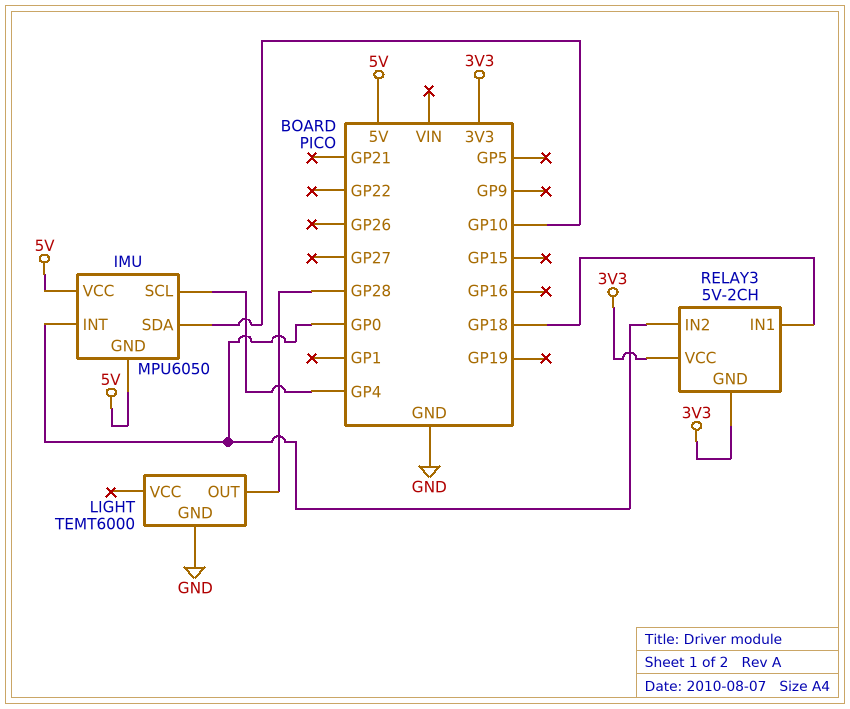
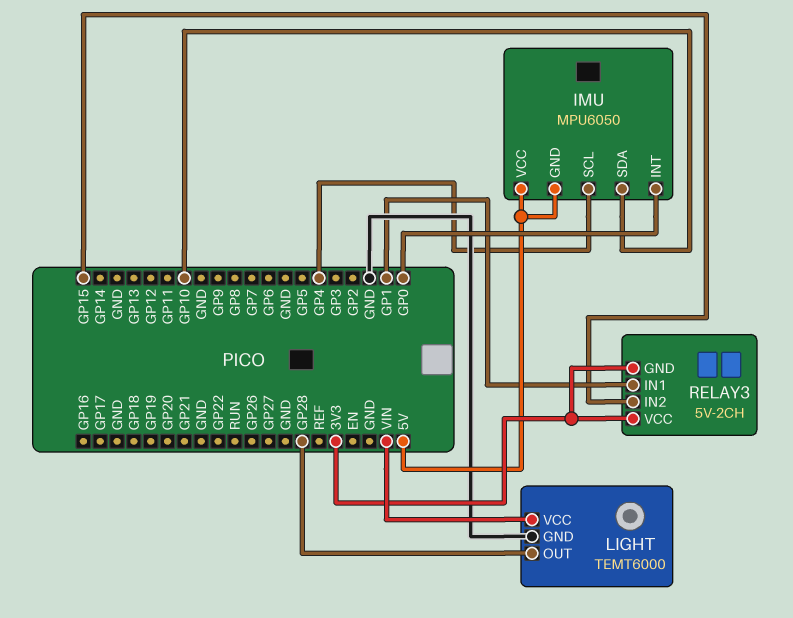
LIGHT pin VCC: none -> VIN
RELAY3 pin IN1: GP18 -> GP1
RELAY3 pin IN2: GP0 -> GP15

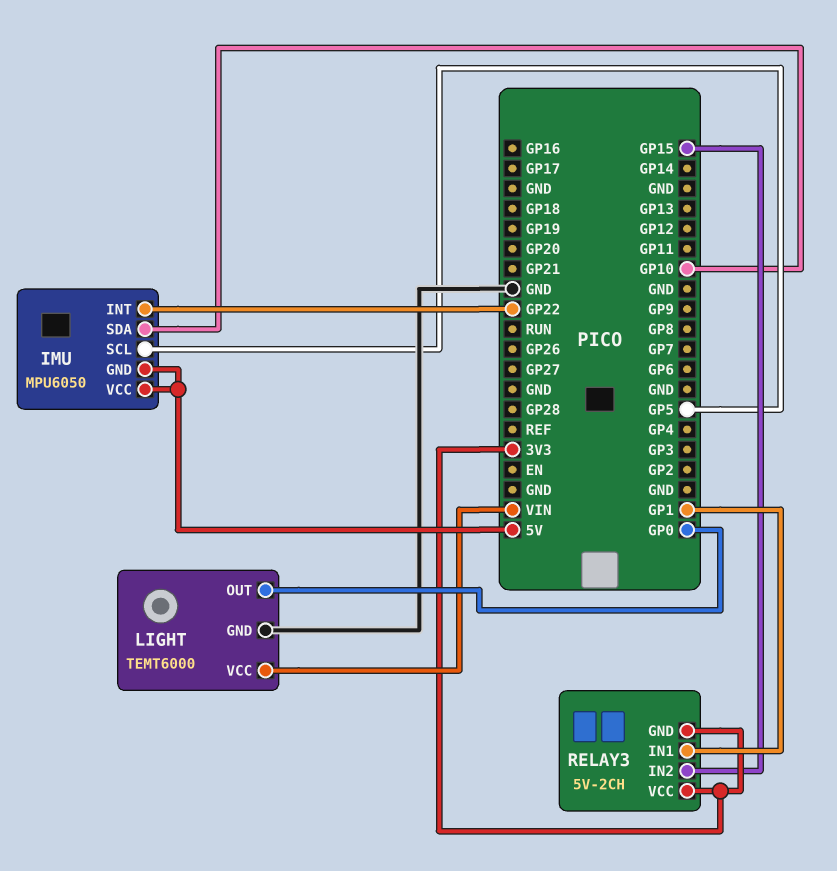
IMU pin INT: GP0 -> GP22
IMU pin SCL: GP4 -> GP5
LIGHT pin OUT: GP28 -> GP0

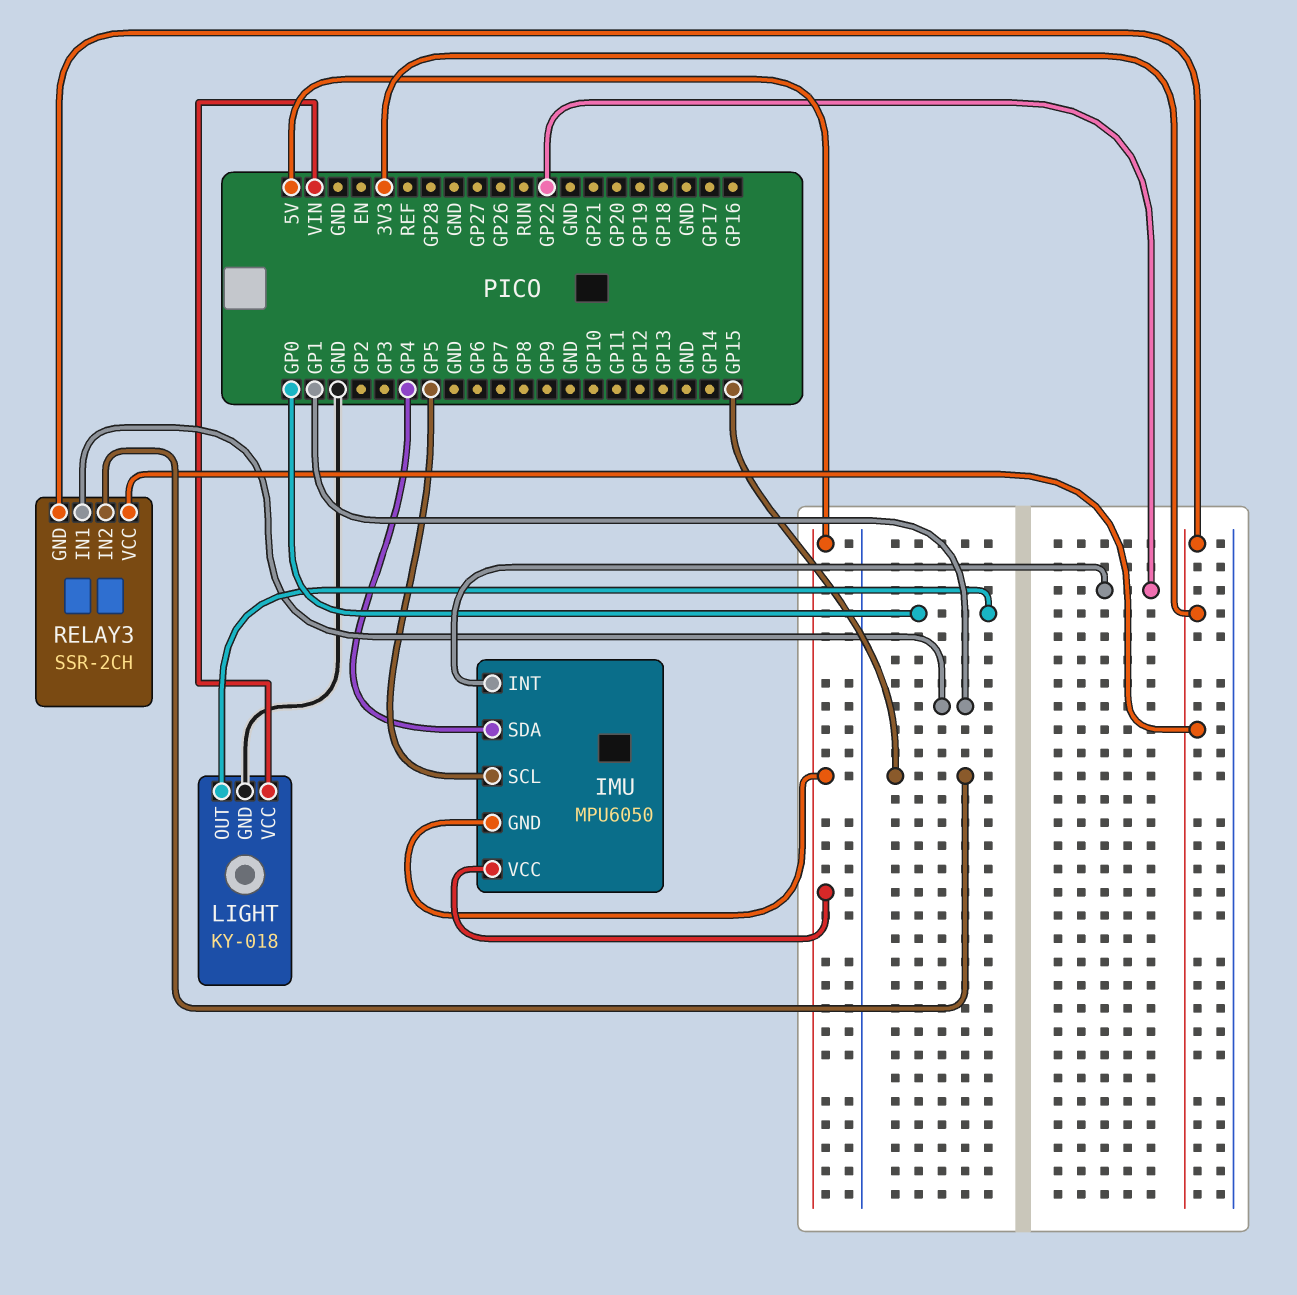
IMU pin SDA: GP10 -> GP4
LIGHT: TEMT6000 -> KY-018
RELAY3: 5V-2CH -> SSR-2CH

